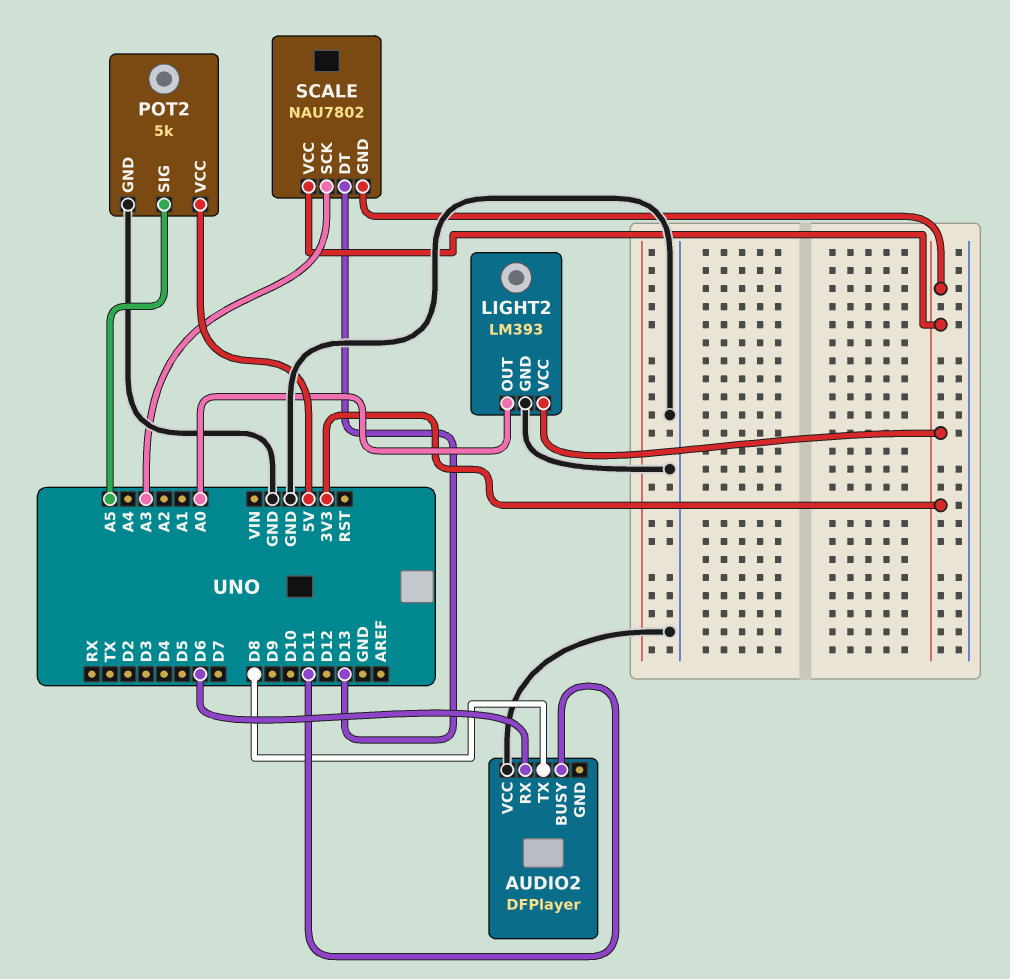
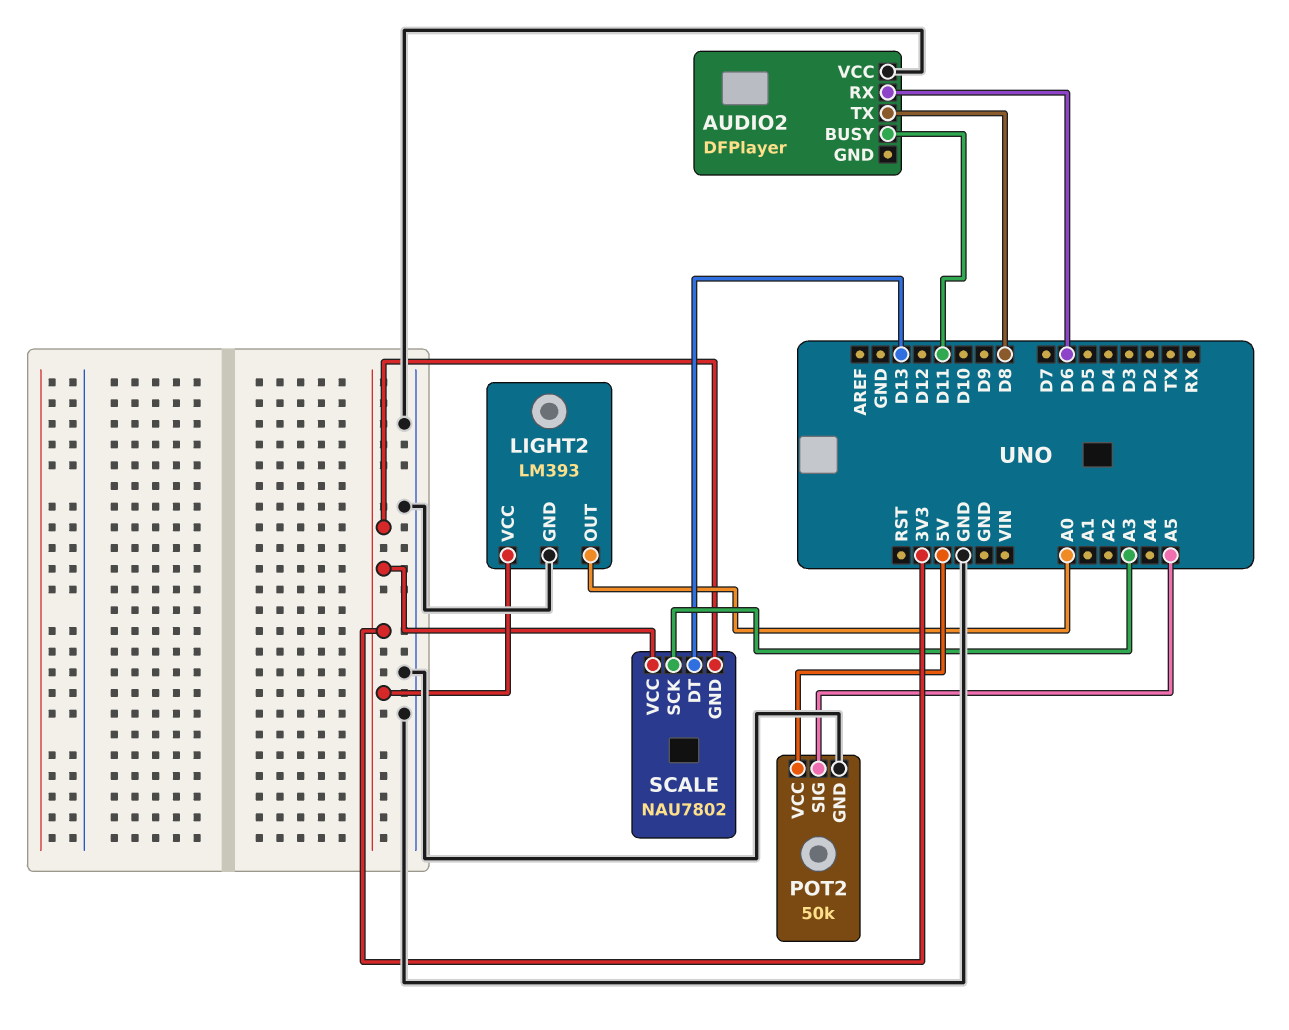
POT2: 5k -> 50k

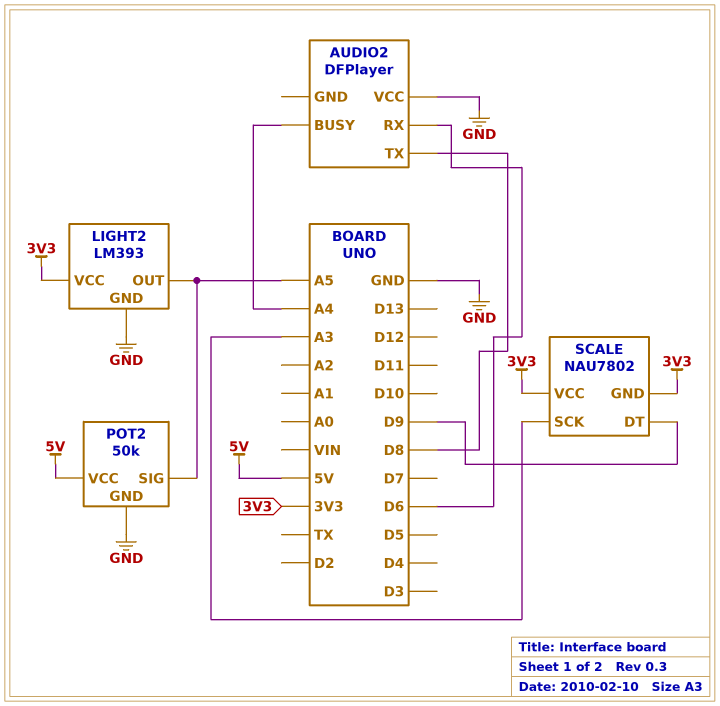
AUDIO2 pin BUSY: D11 -> A4
LIGHT2 pin OUT: A0 -> A5
SCALE pin DT: D13 -> D9

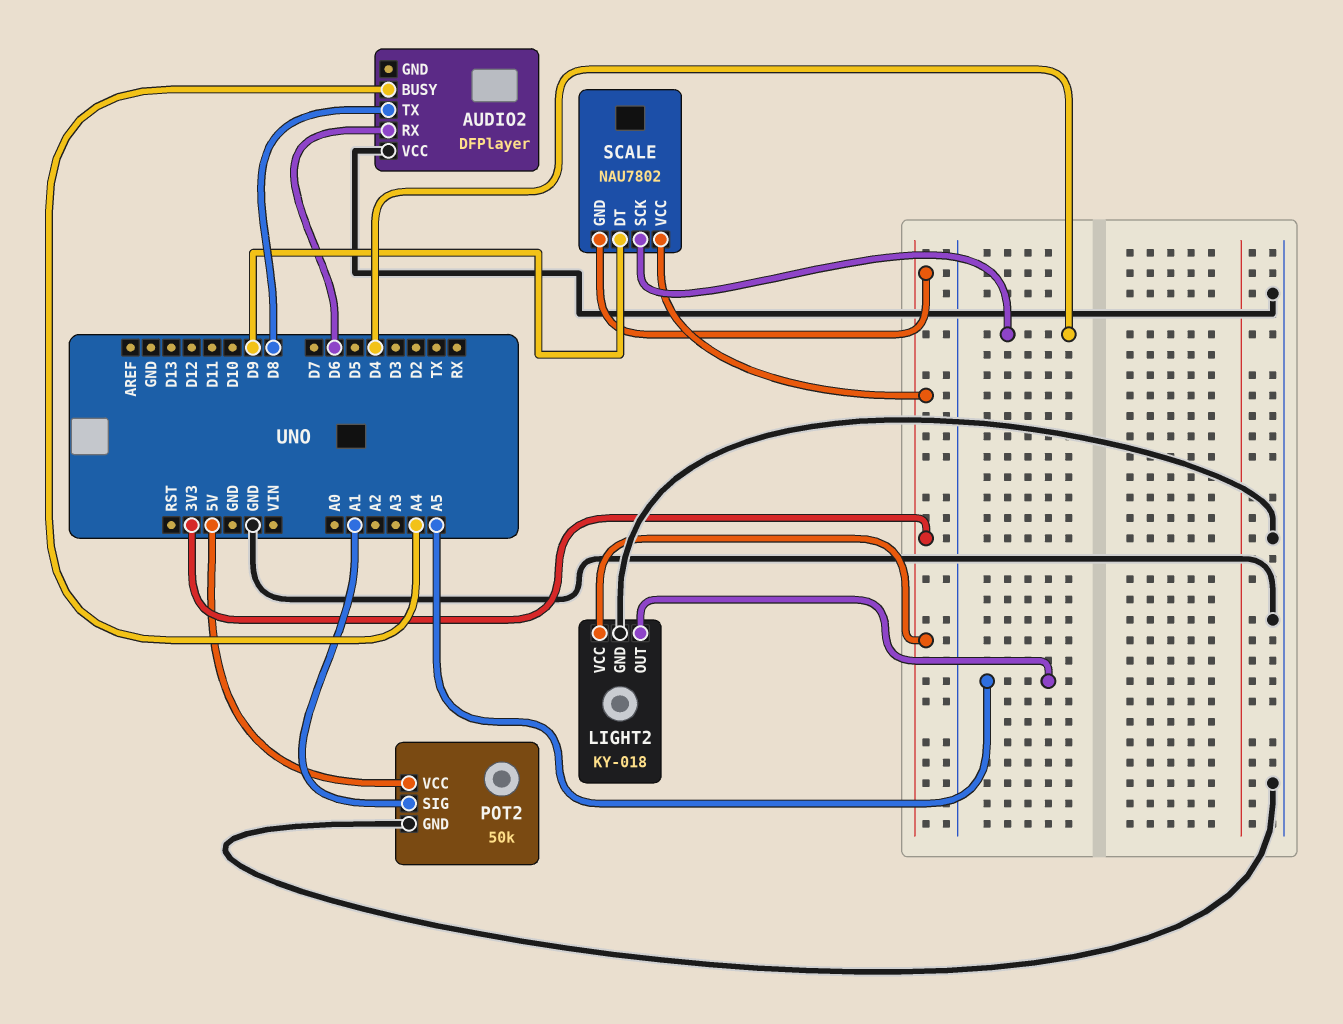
LIGHT2: LM393 -> KY-018
POT2 pin SIG: A5 -> A1
SCALE pin SCK: A3 -> D4

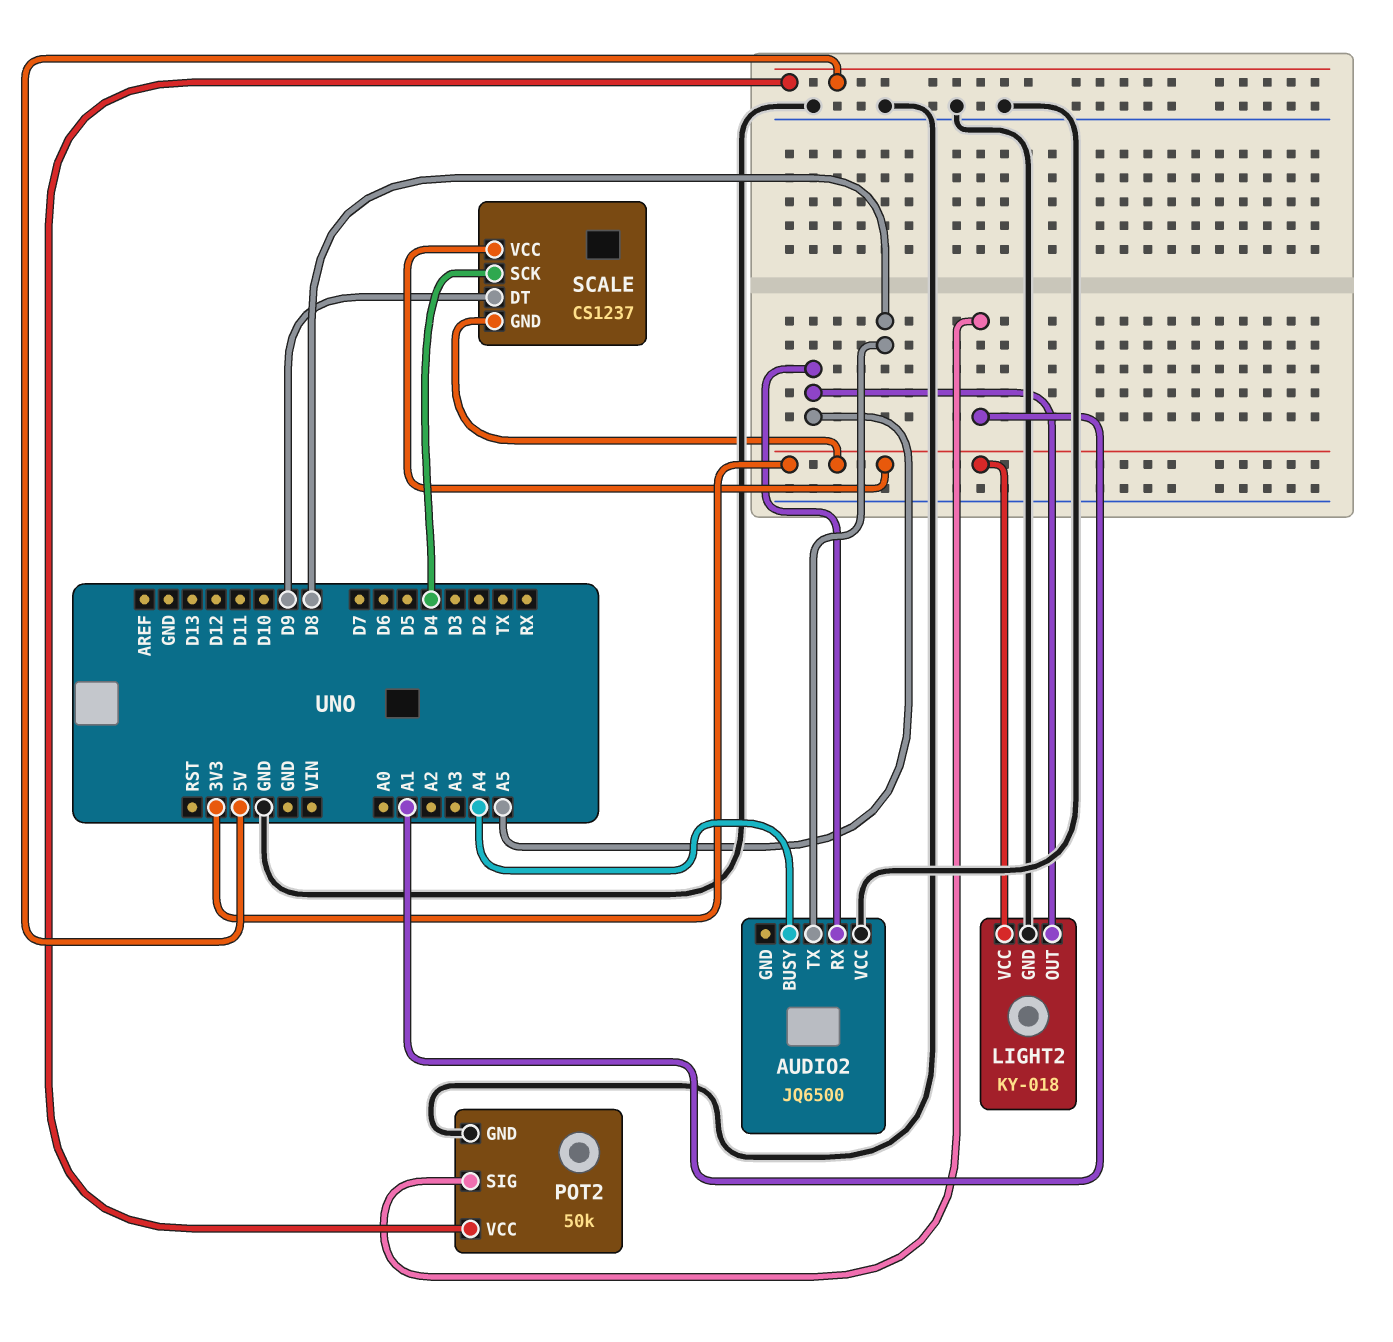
AUDIO2: DFPlayer -> JQ6500
AUDIO2 pin RX: D6 -> A5
SCALE: NAU7802 -> CS1237

